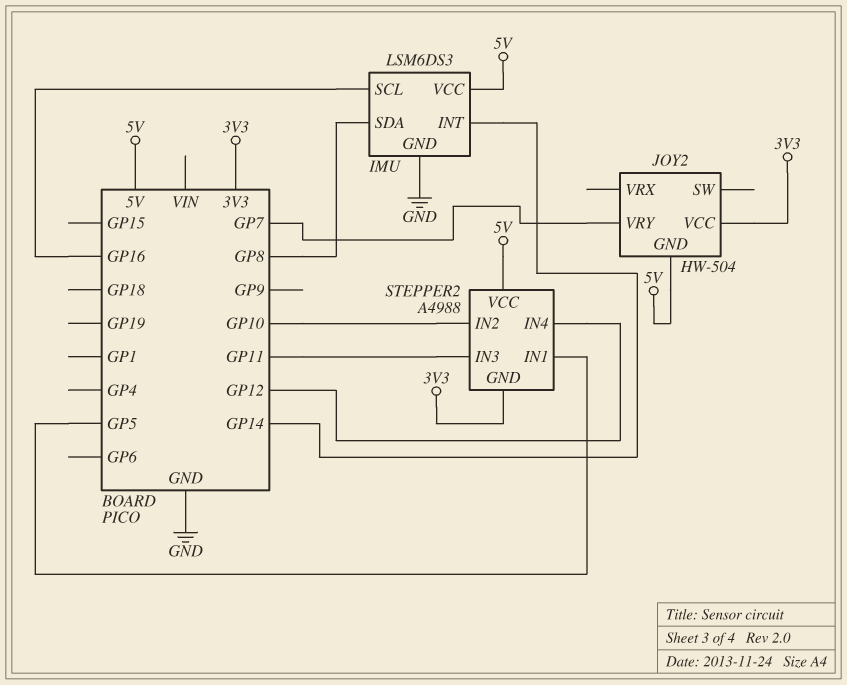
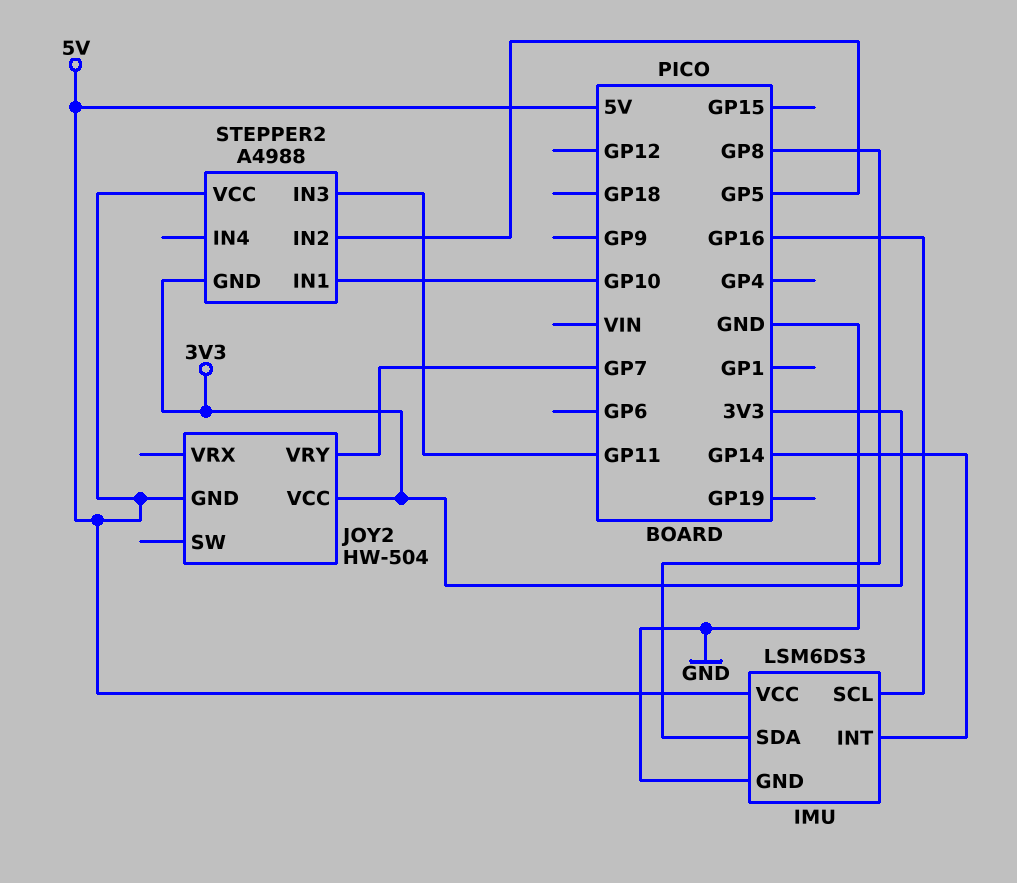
STEPPER2 pin IN1: GP5 -> GP10
STEPPER2 pin IN2: GP10 -> GP5
STEPPER2 pin IN4: GP12 -> none

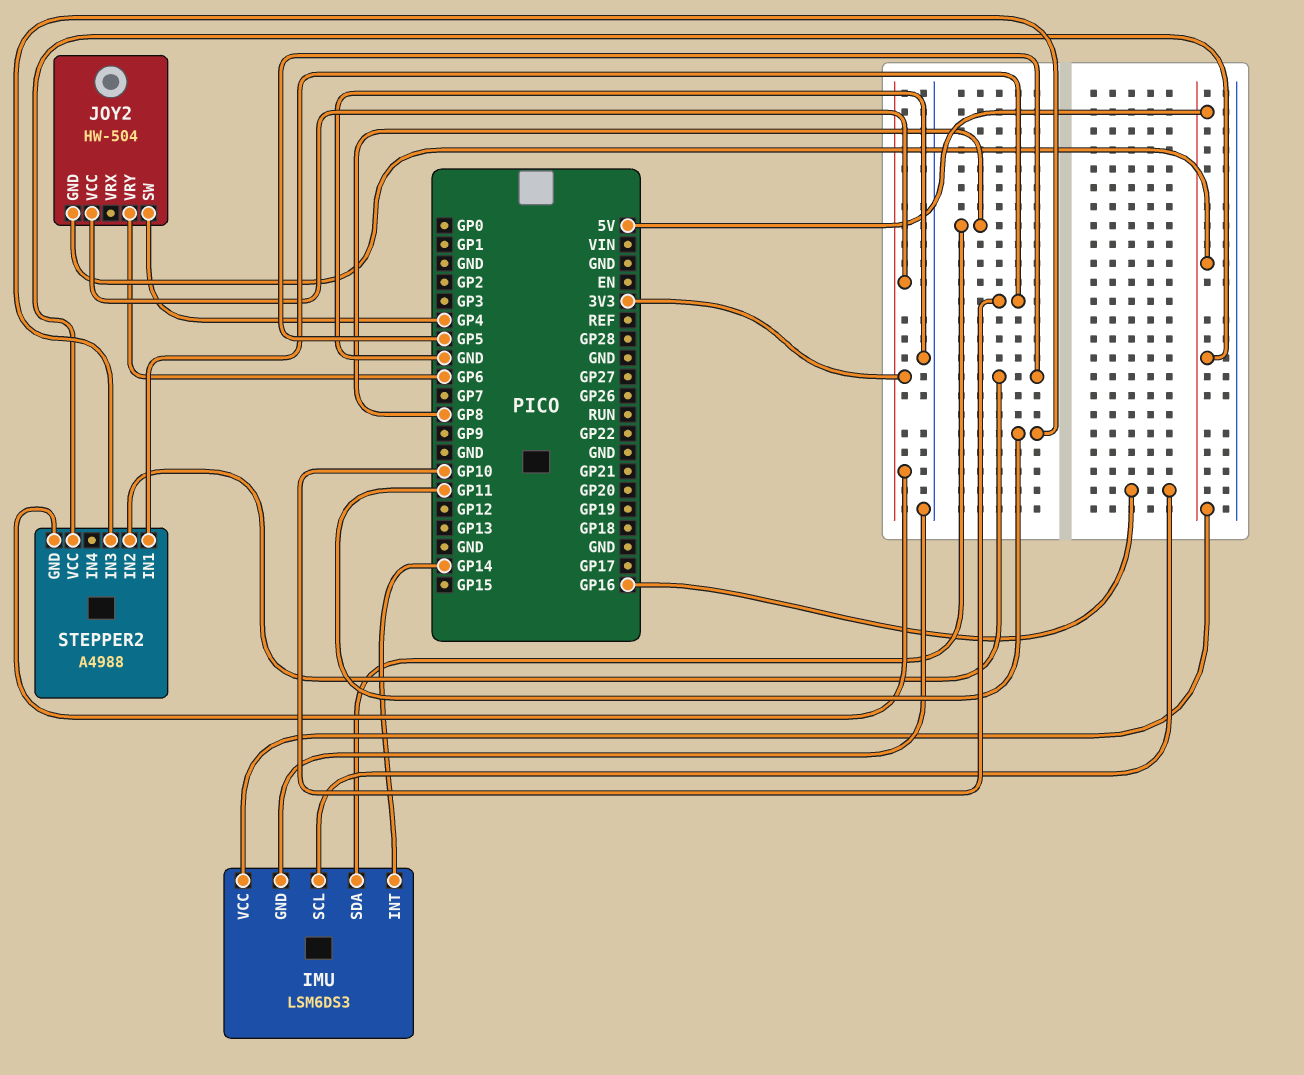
JOY2 pin SW: none -> GP4
JOY2 pin VRY: GP7 -> GP6

